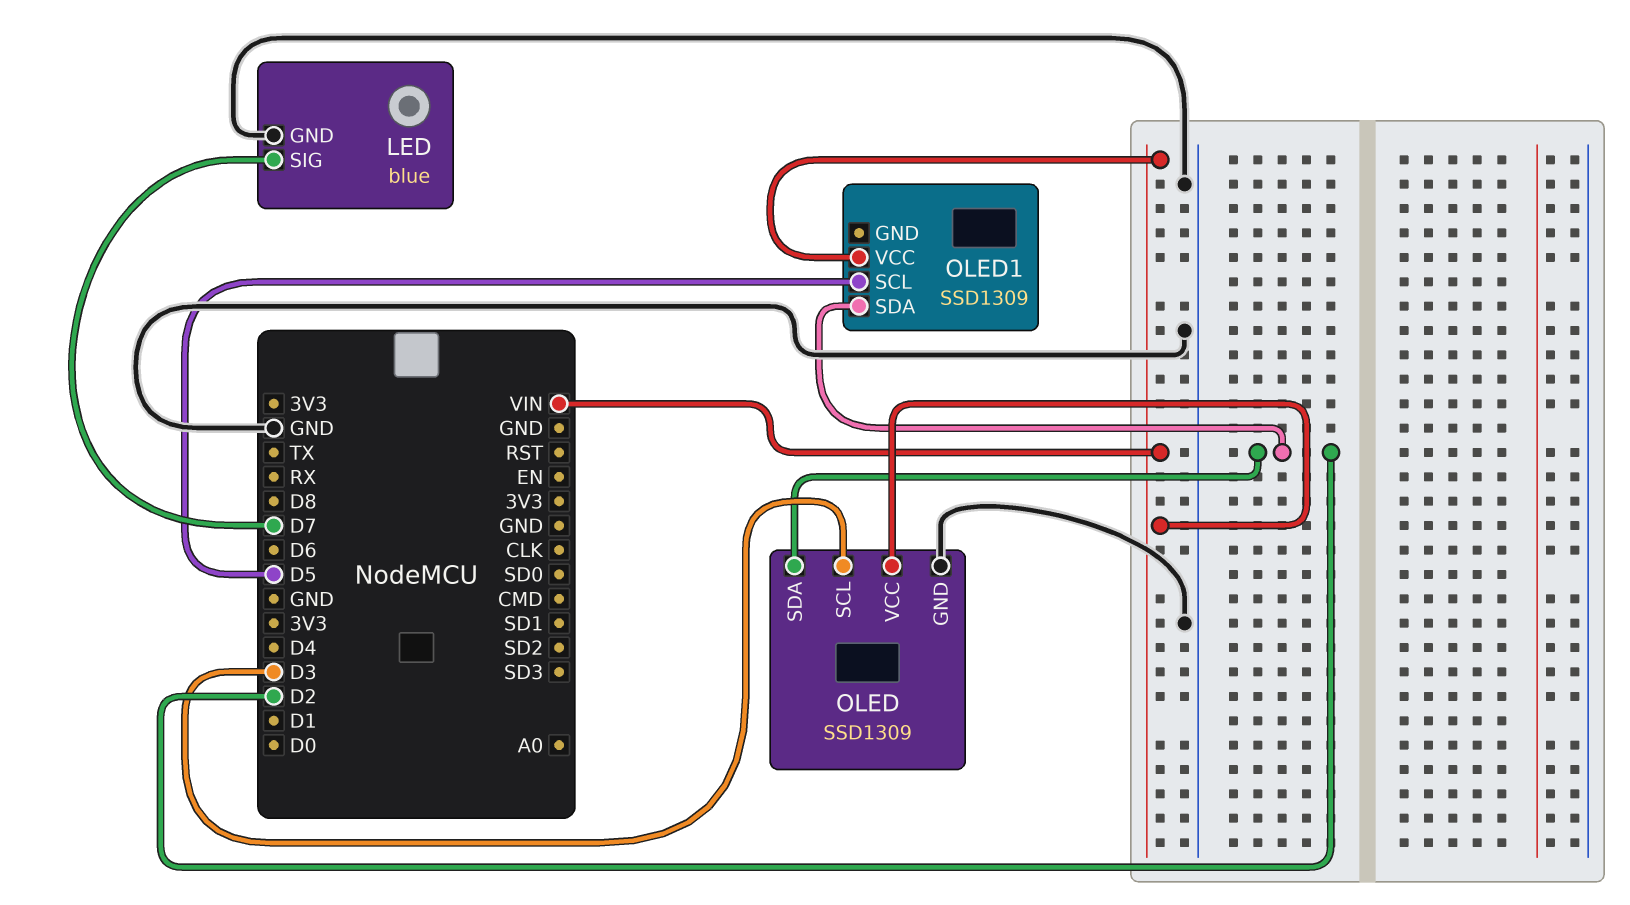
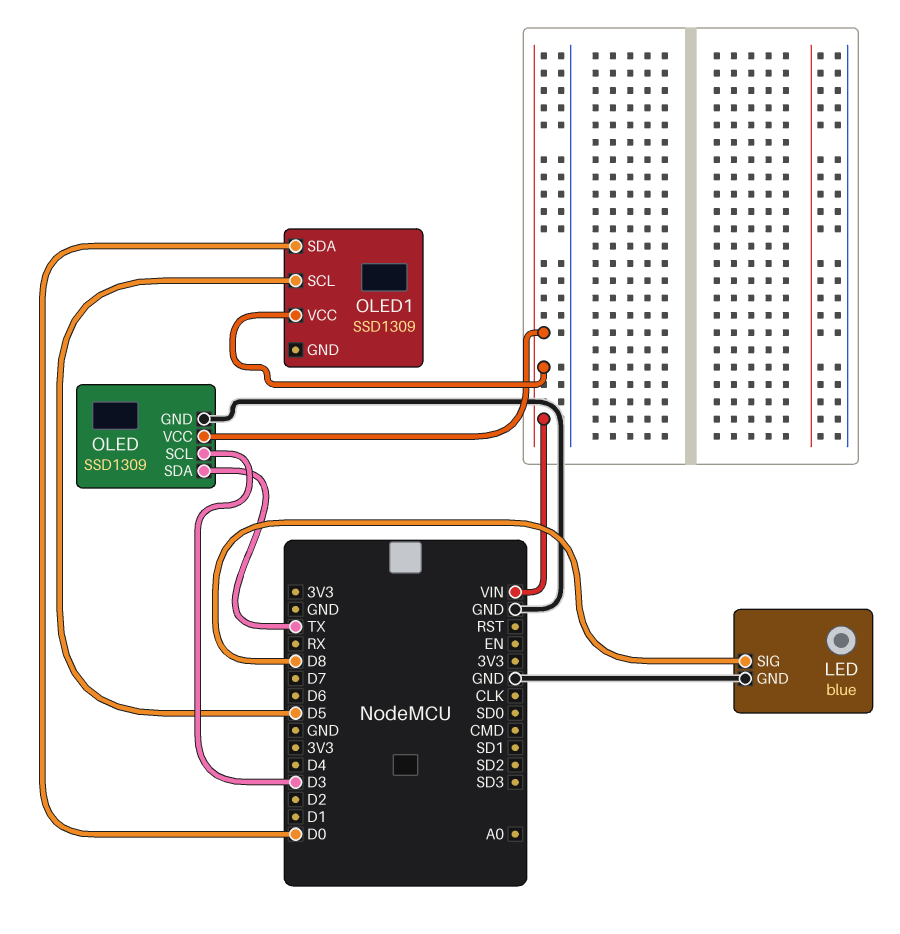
LED pin SIG: D7 -> D8
OLED pin SDA: D2 -> TX
OLED1 pin SDA: D2 -> D0

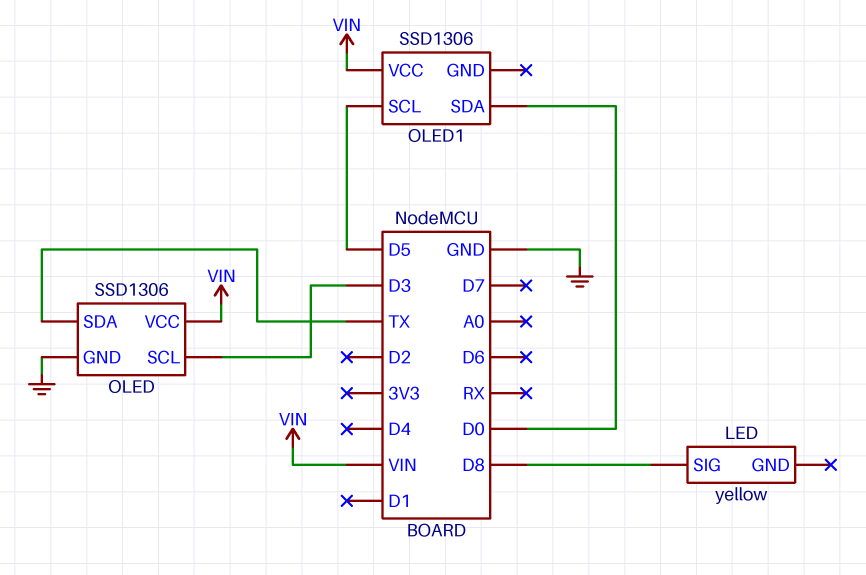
LED: blue -> yellow
LED pin GND: GND -> none
OLED: SSD1309 -> SSD1306
OLED1: SSD1309 -> SSD1306

